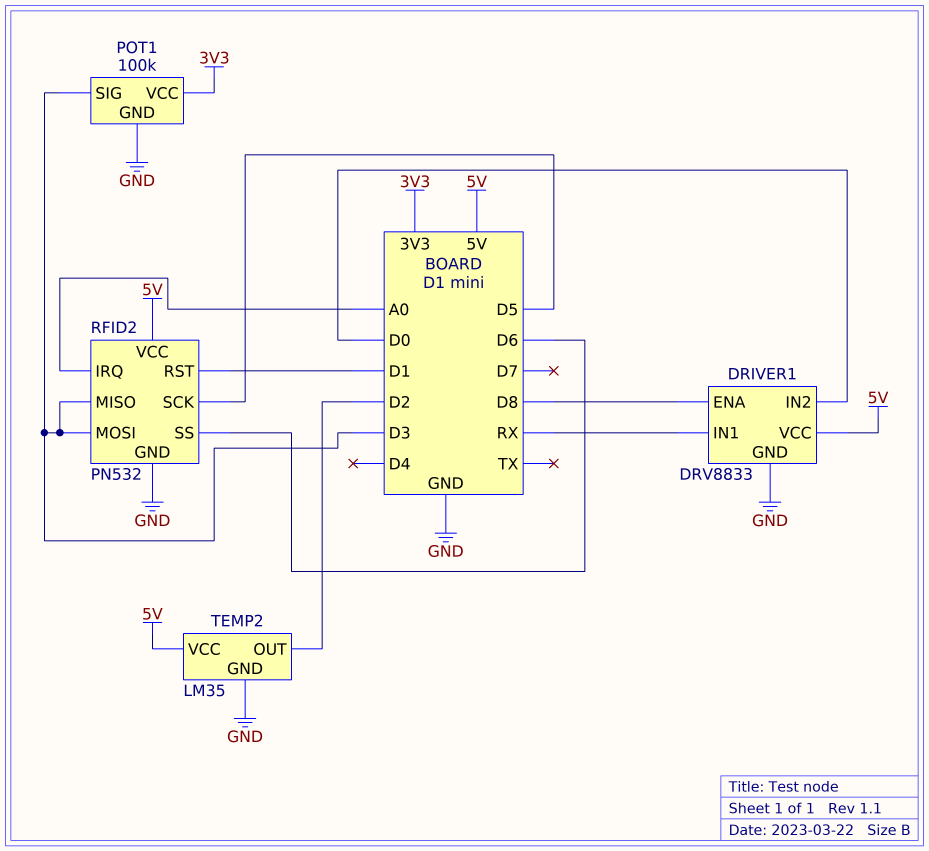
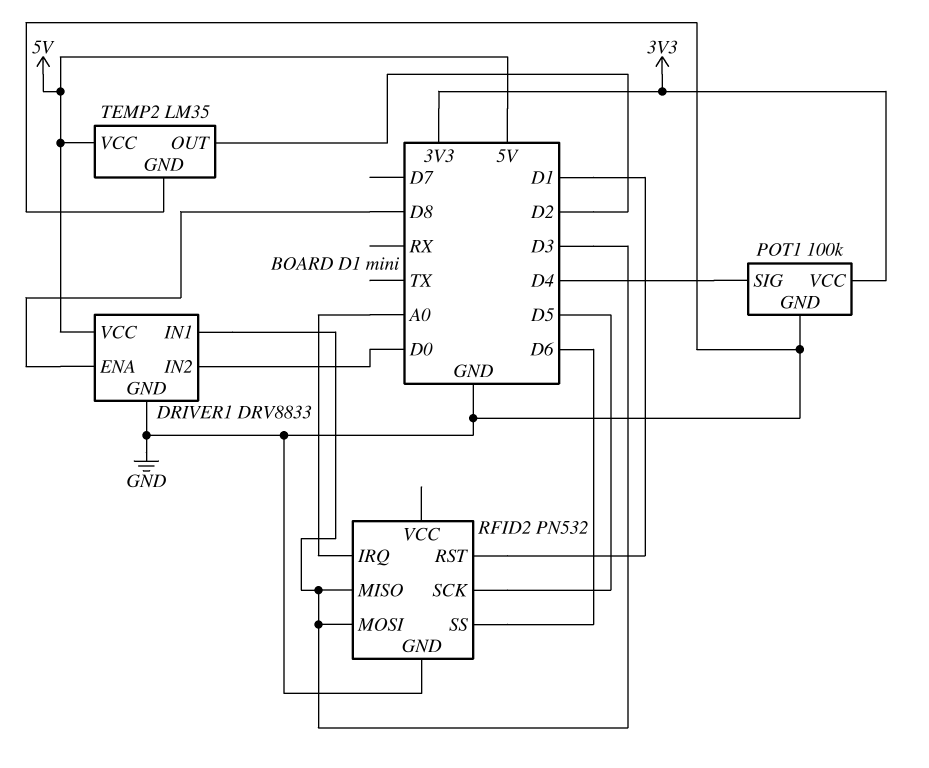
DRIVER1 pin IN1: RX -> D3
POT1 pin SIG: D3 -> D4
RFID2 pin VCC: 5V -> none

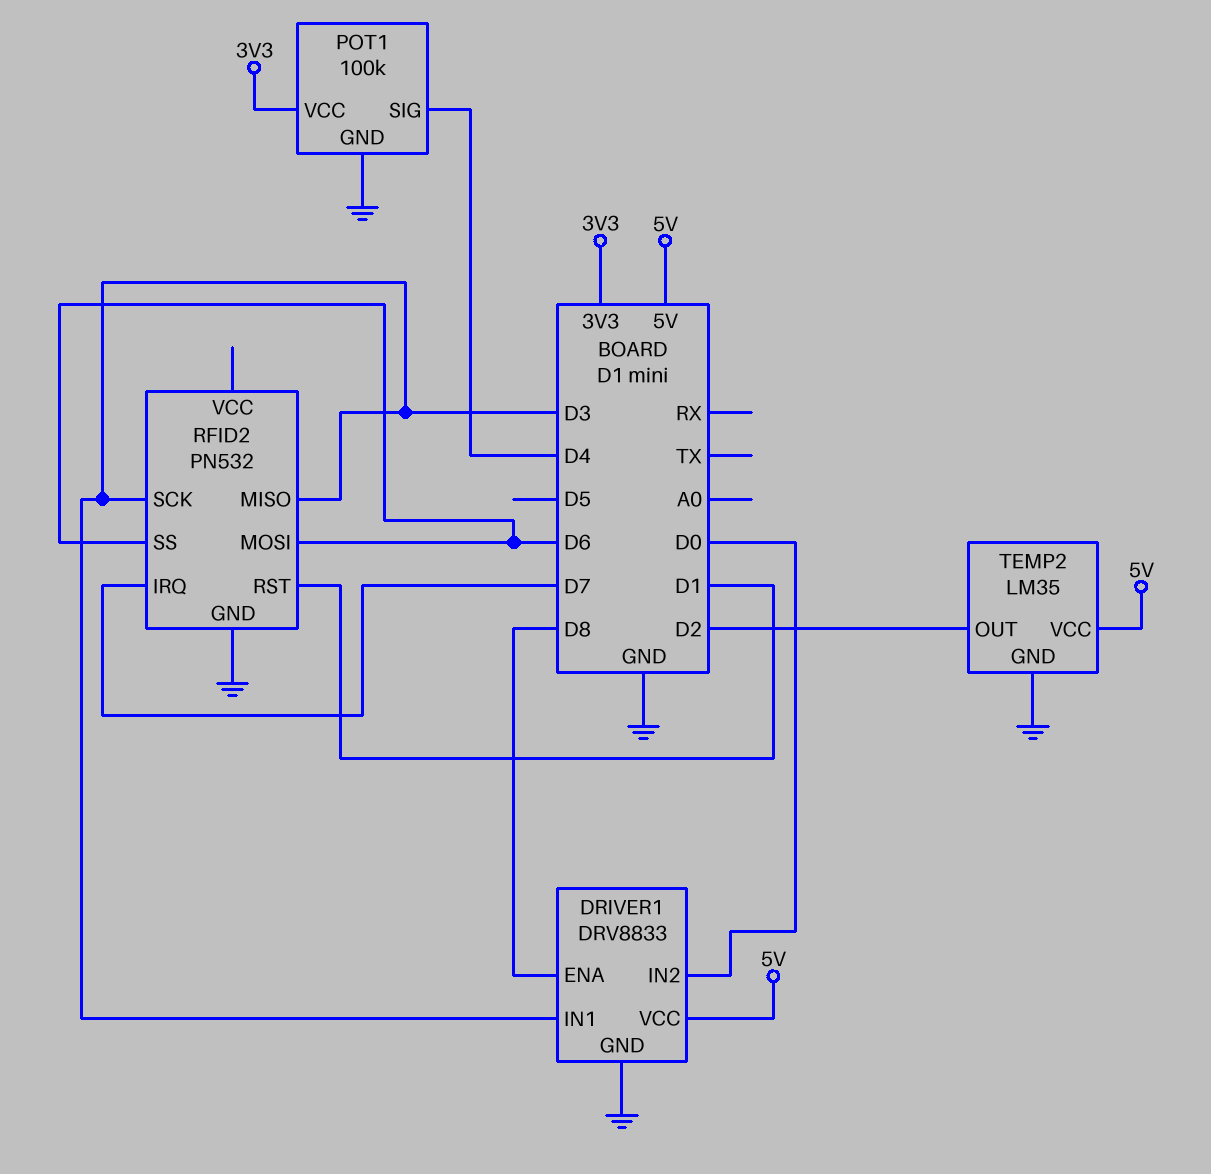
RFID2 pin IRQ: A0 -> D7
RFID2 pin MOSI: D3 -> D6
RFID2 pin SCK: D5 -> D3

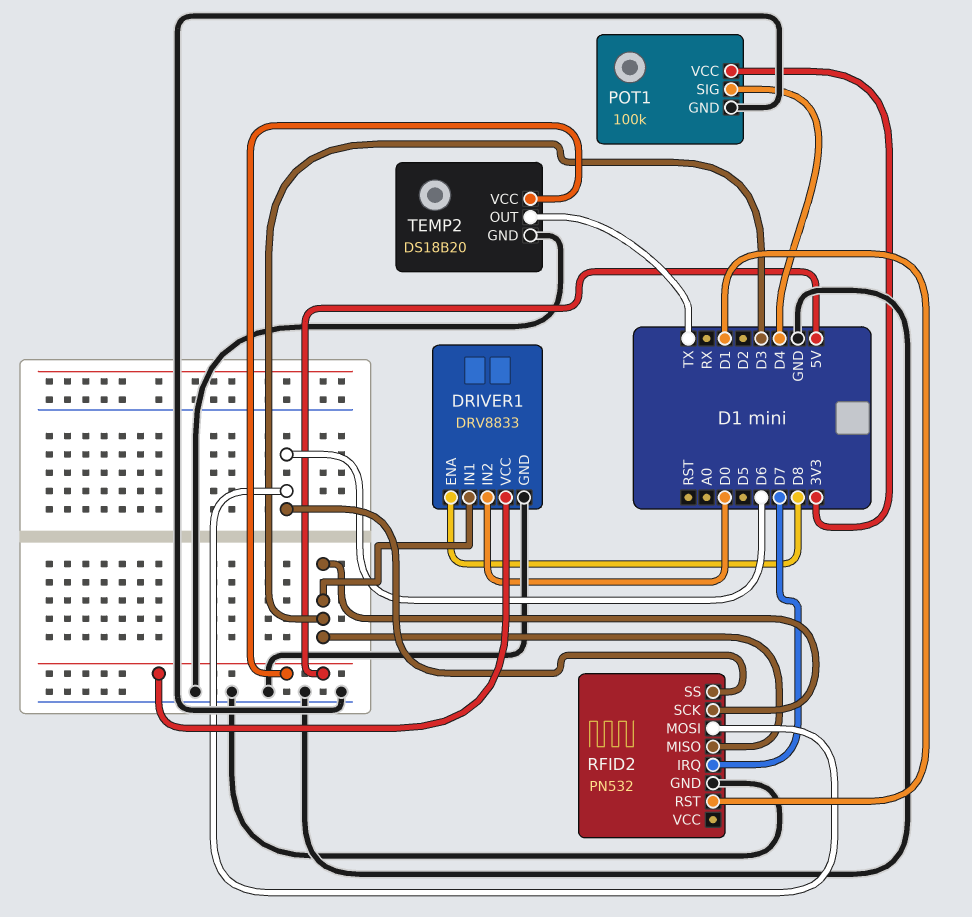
TEMP2: LM35 -> DS18B20
TEMP2 pin OUT: D2 -> TX

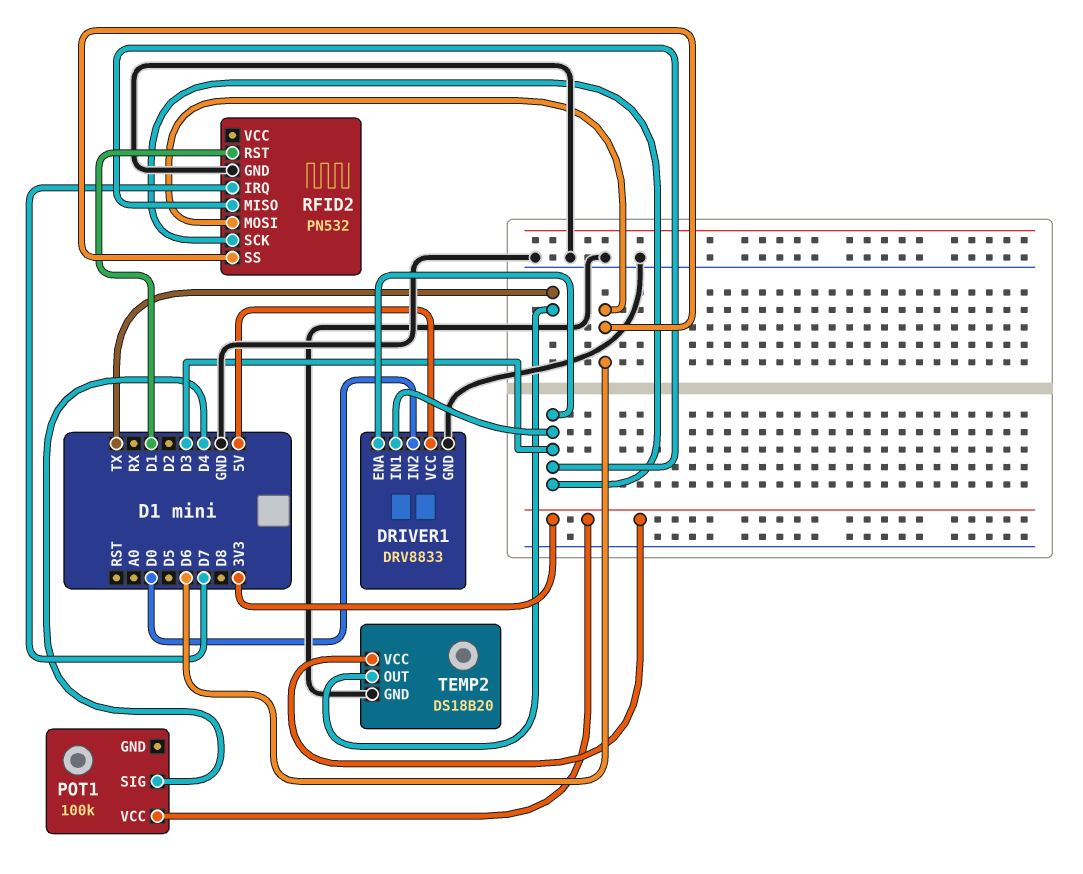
DRIVER1 pin ENA: D8 -> D3
POT1 pin GND: GND -> none
TEMP2 pin VCC: 5V -> 3V3

